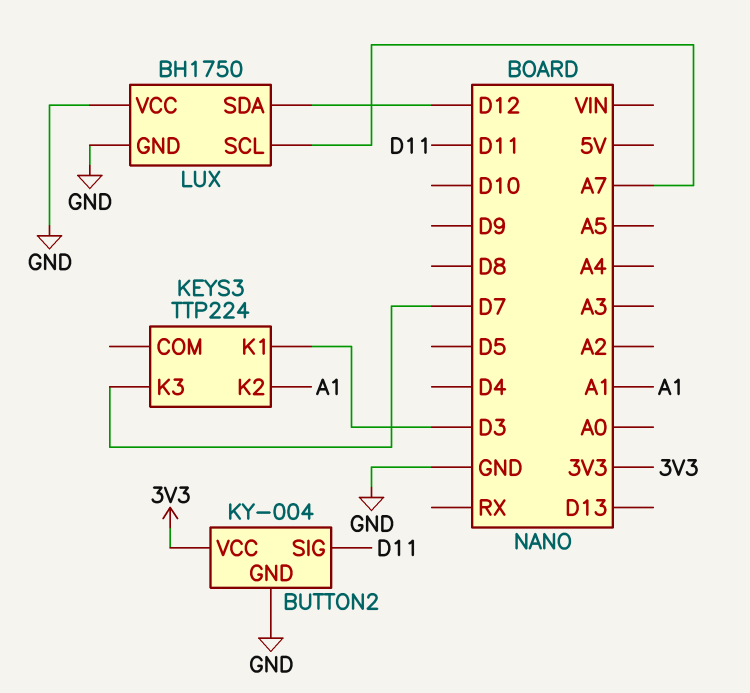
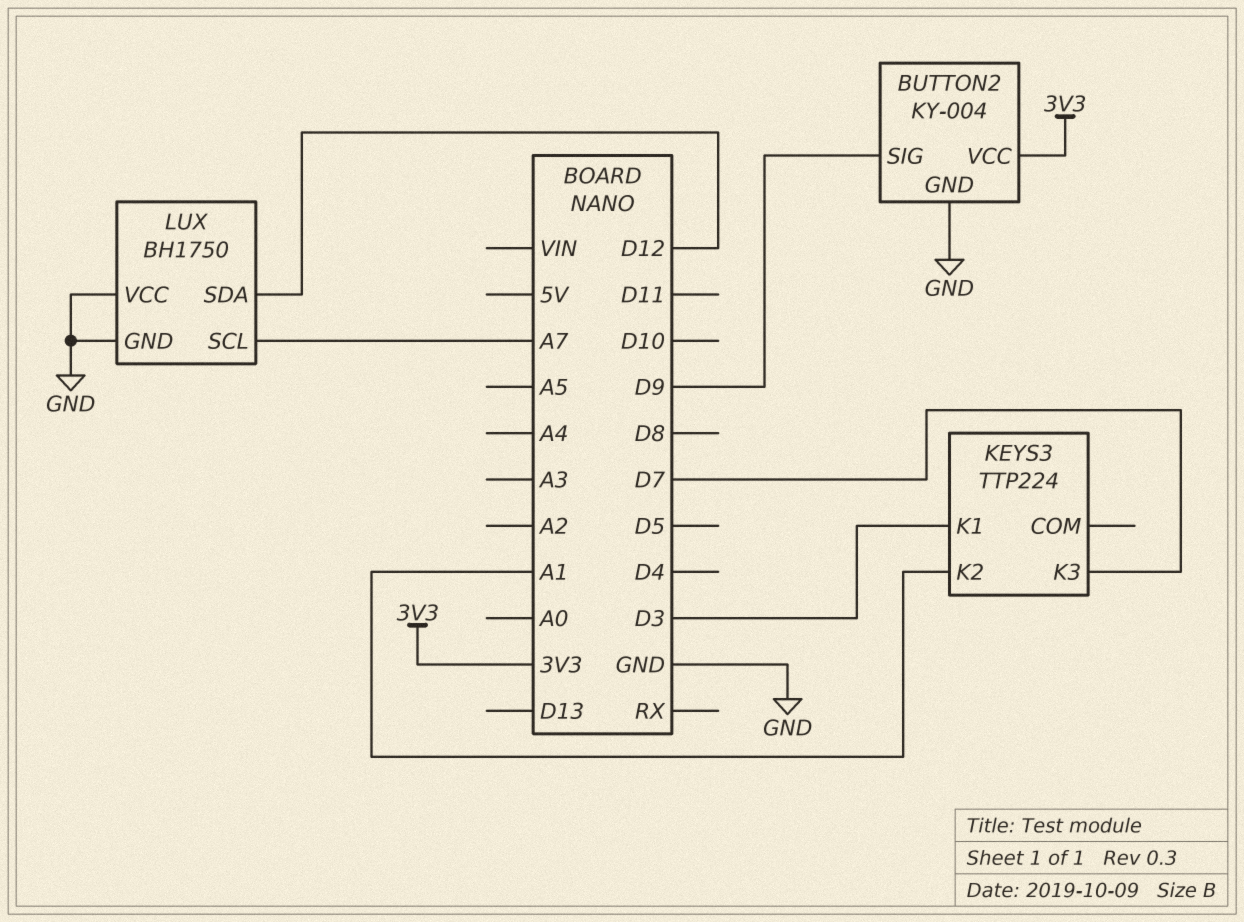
BUTTON2 pin SIG: D11 -> D9

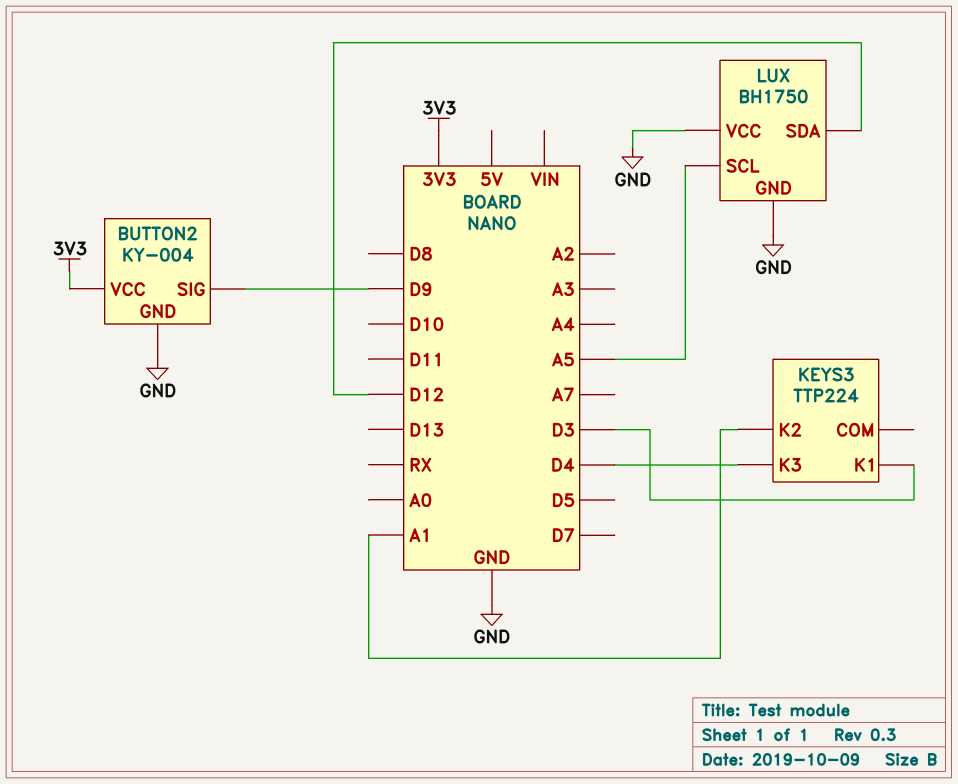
KEYS3 pin K3: D7 -> D4
LUX pin SCL: A7 -> A5

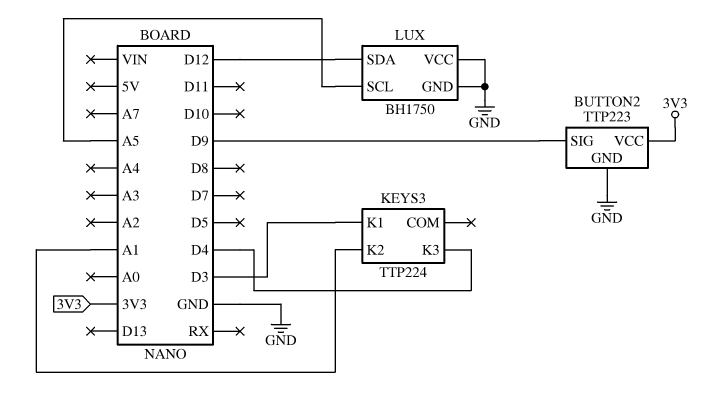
BUTTON2: KY-004 -> TTP223

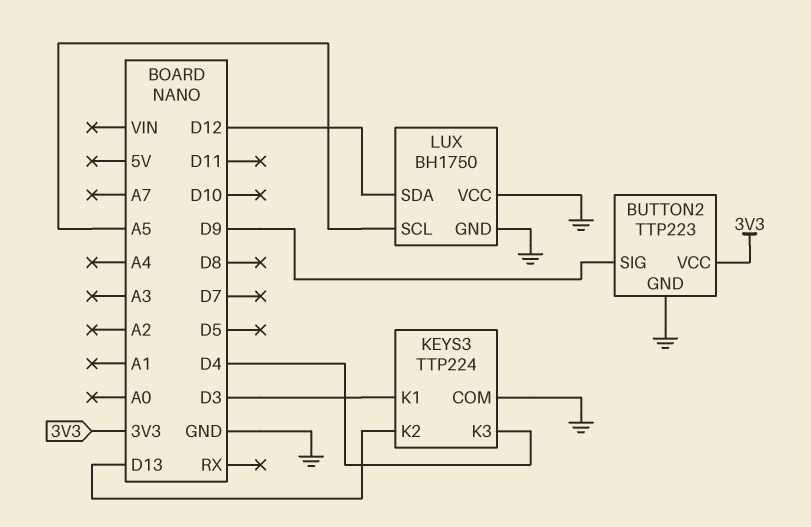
KEYS3 pin COM: none -> GND
KEYS3 pin K2: A1 -> D13

